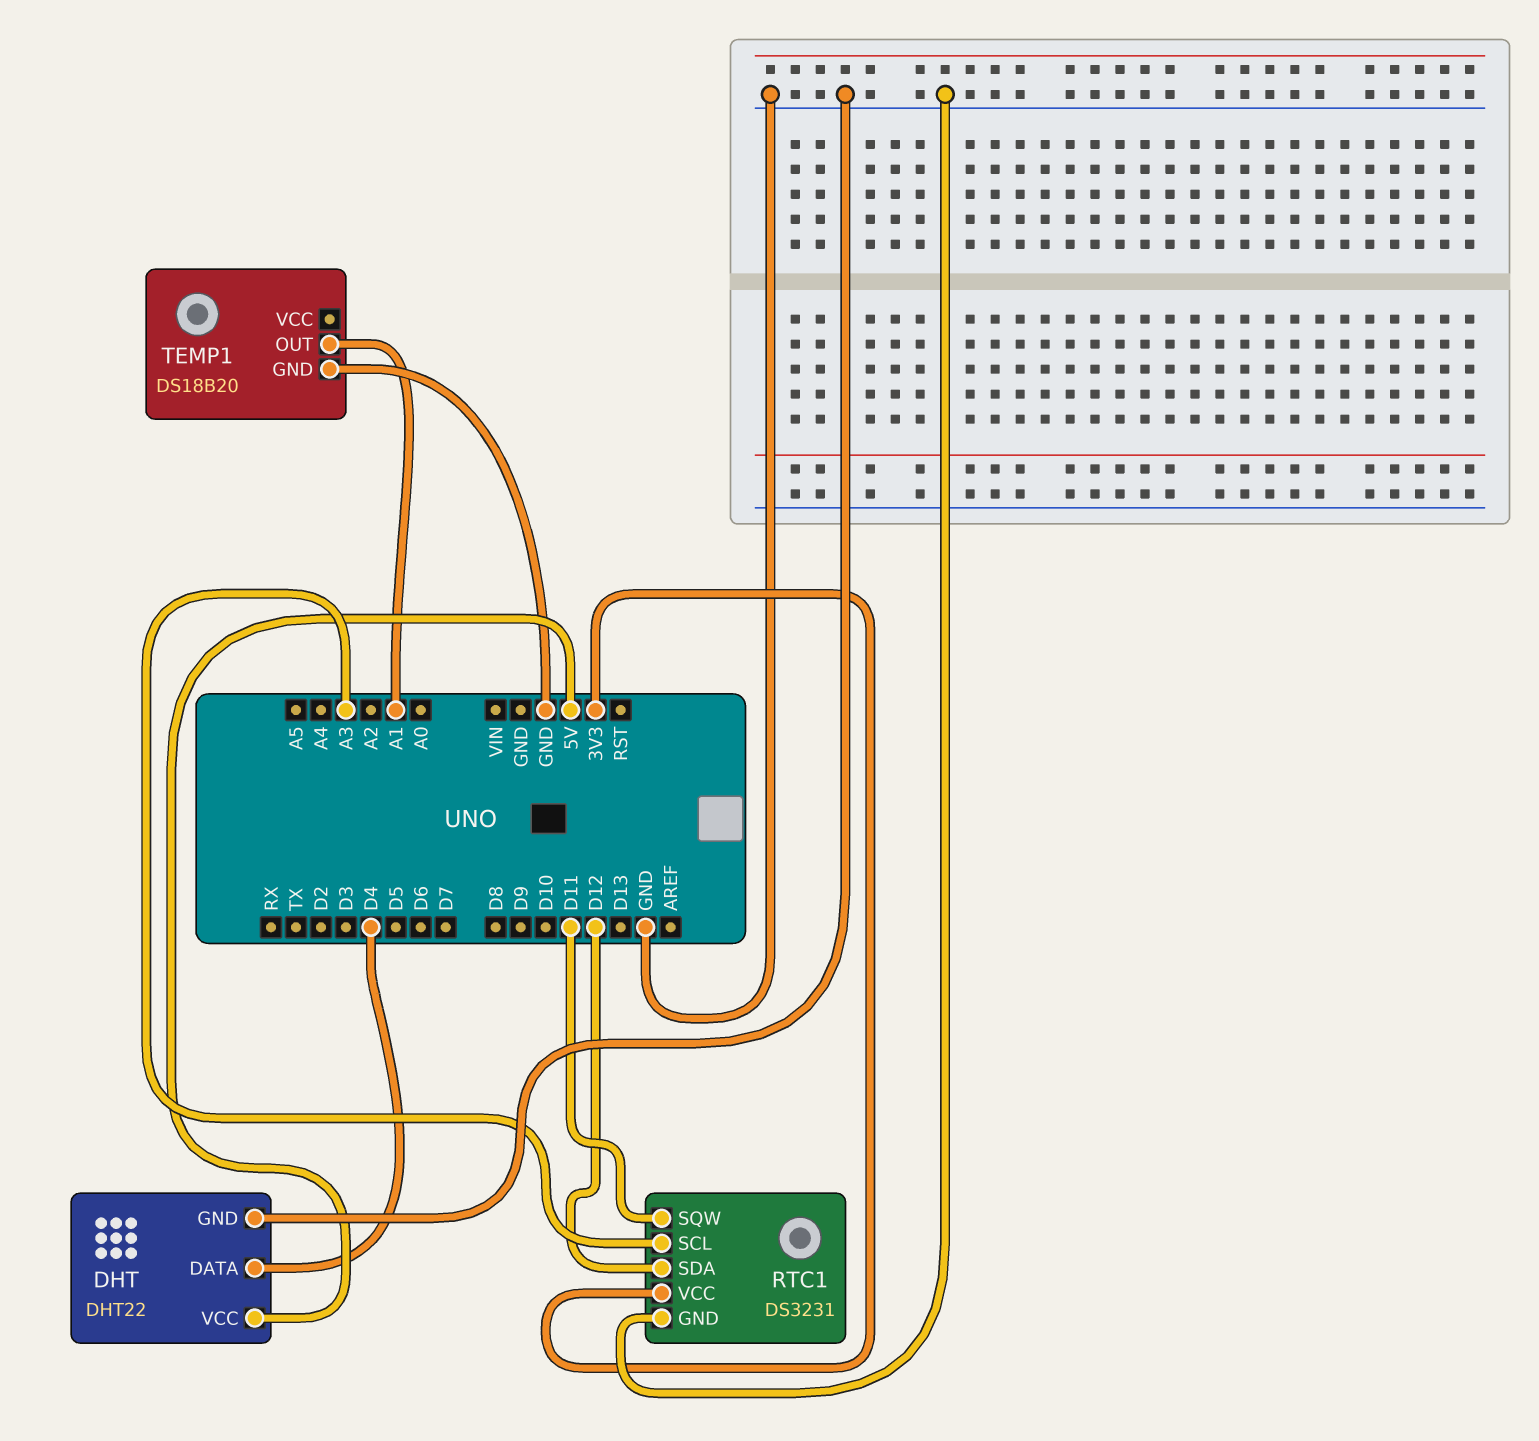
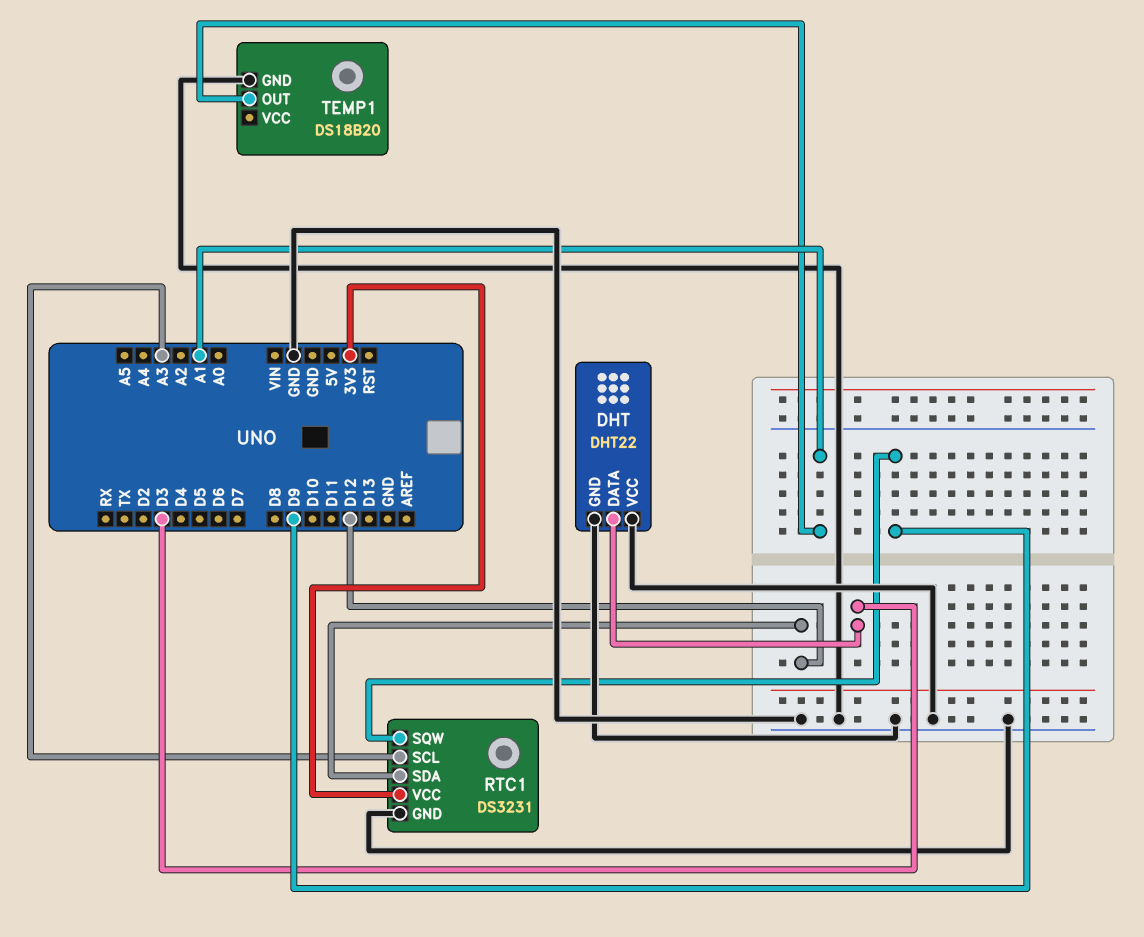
DHT pin DATA: D4 -> D3
DHT pin VCC: 5V -> GND
RTC1 pin SQW: D11 -> D9

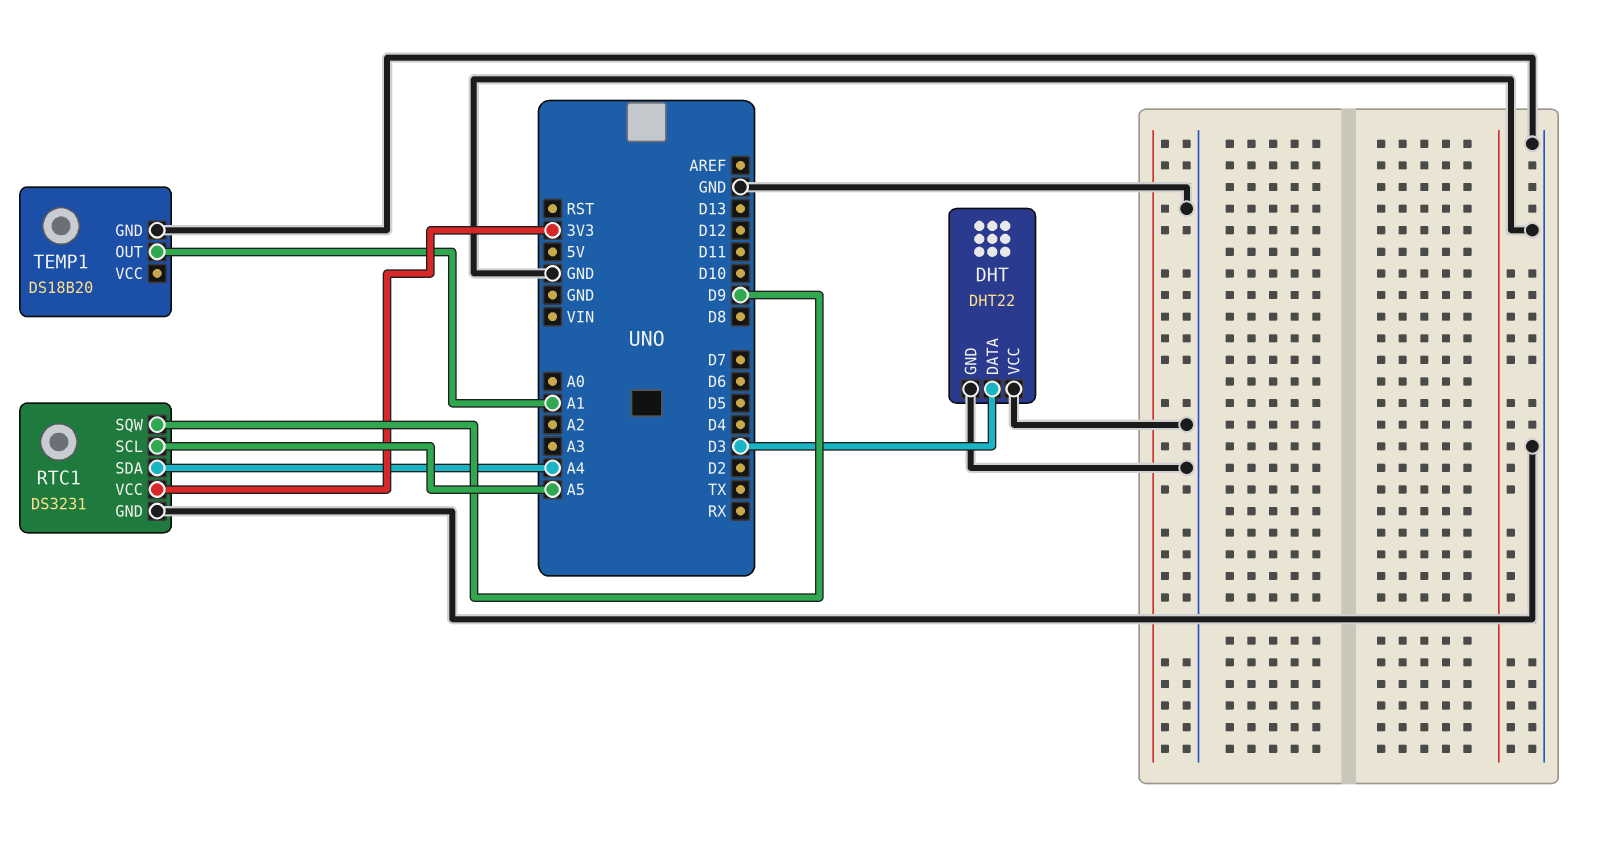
RTC1 pin SCL: A3 -> A5
RTC1 pin SDA: D12 -> A4

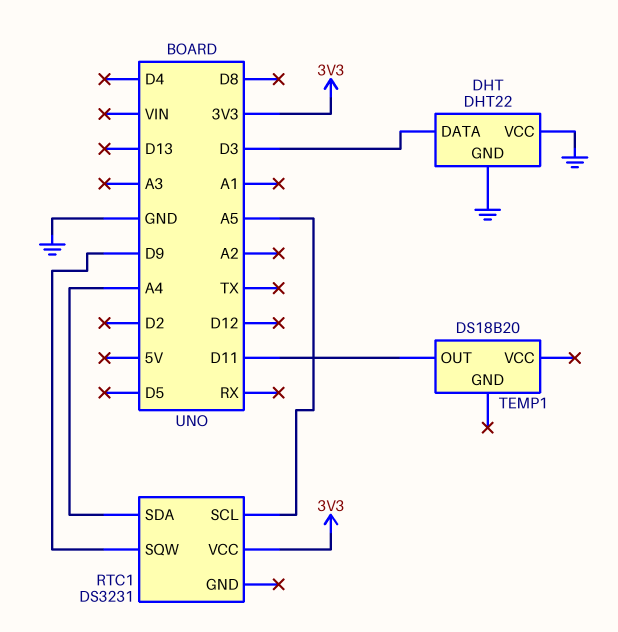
RTC1 pin GND: GND -> none
TEMP1 pin GND: GND -> none
TEMP1 pin OUT: A1 -> D11

